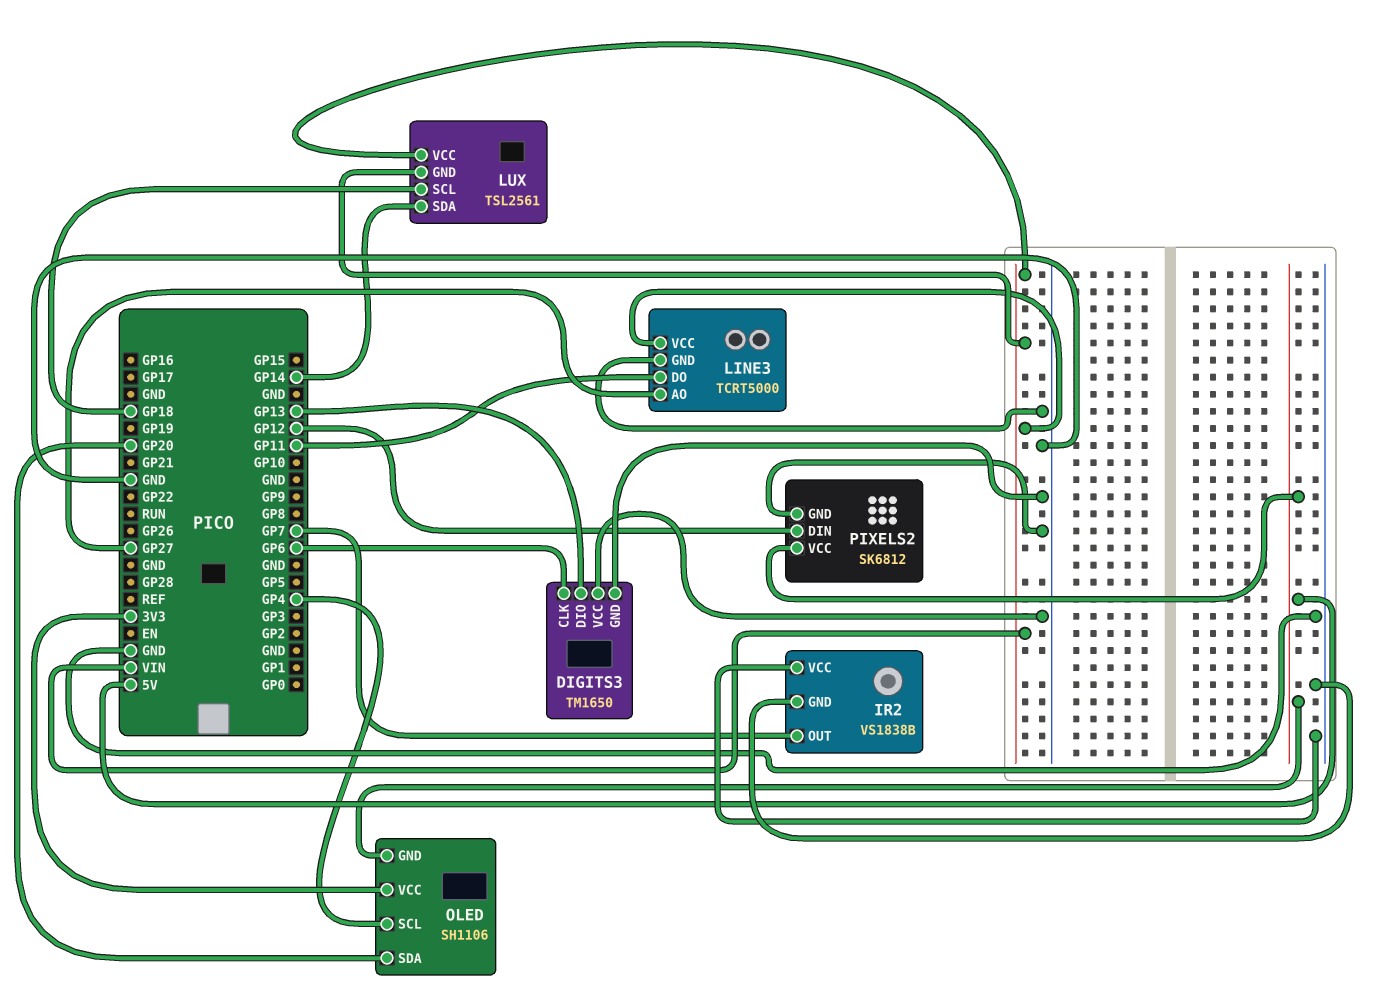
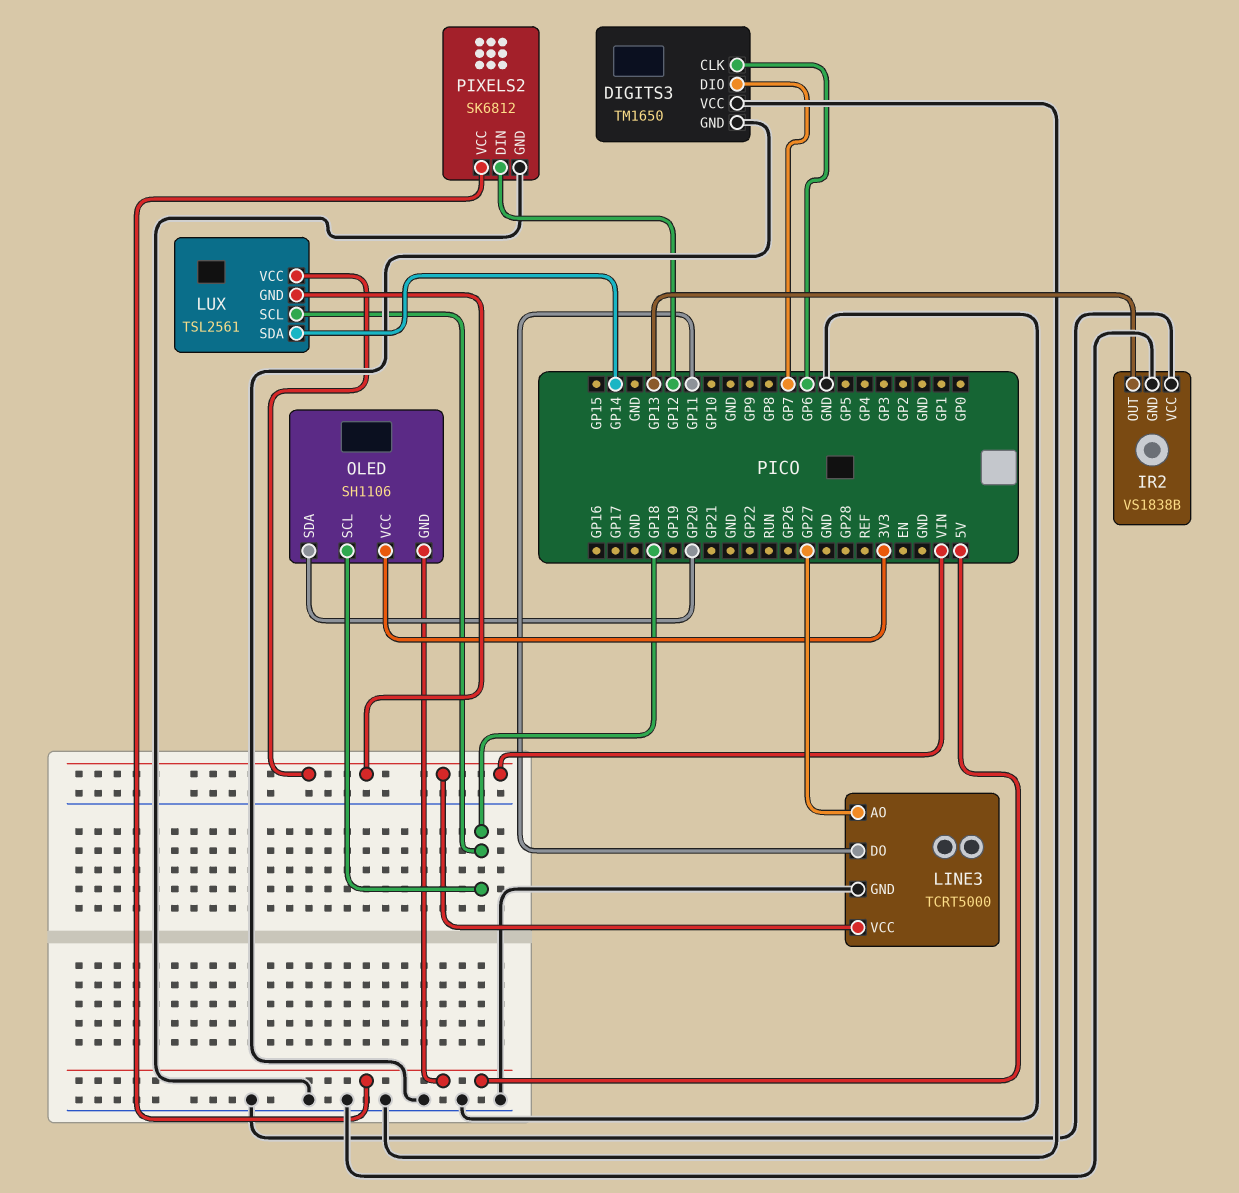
DIGITS3 pin DIO: GP13 -> GP7
IR2 pin OUT: GP7 -> GP13
OLED pin SCL: GP4 -> GP18

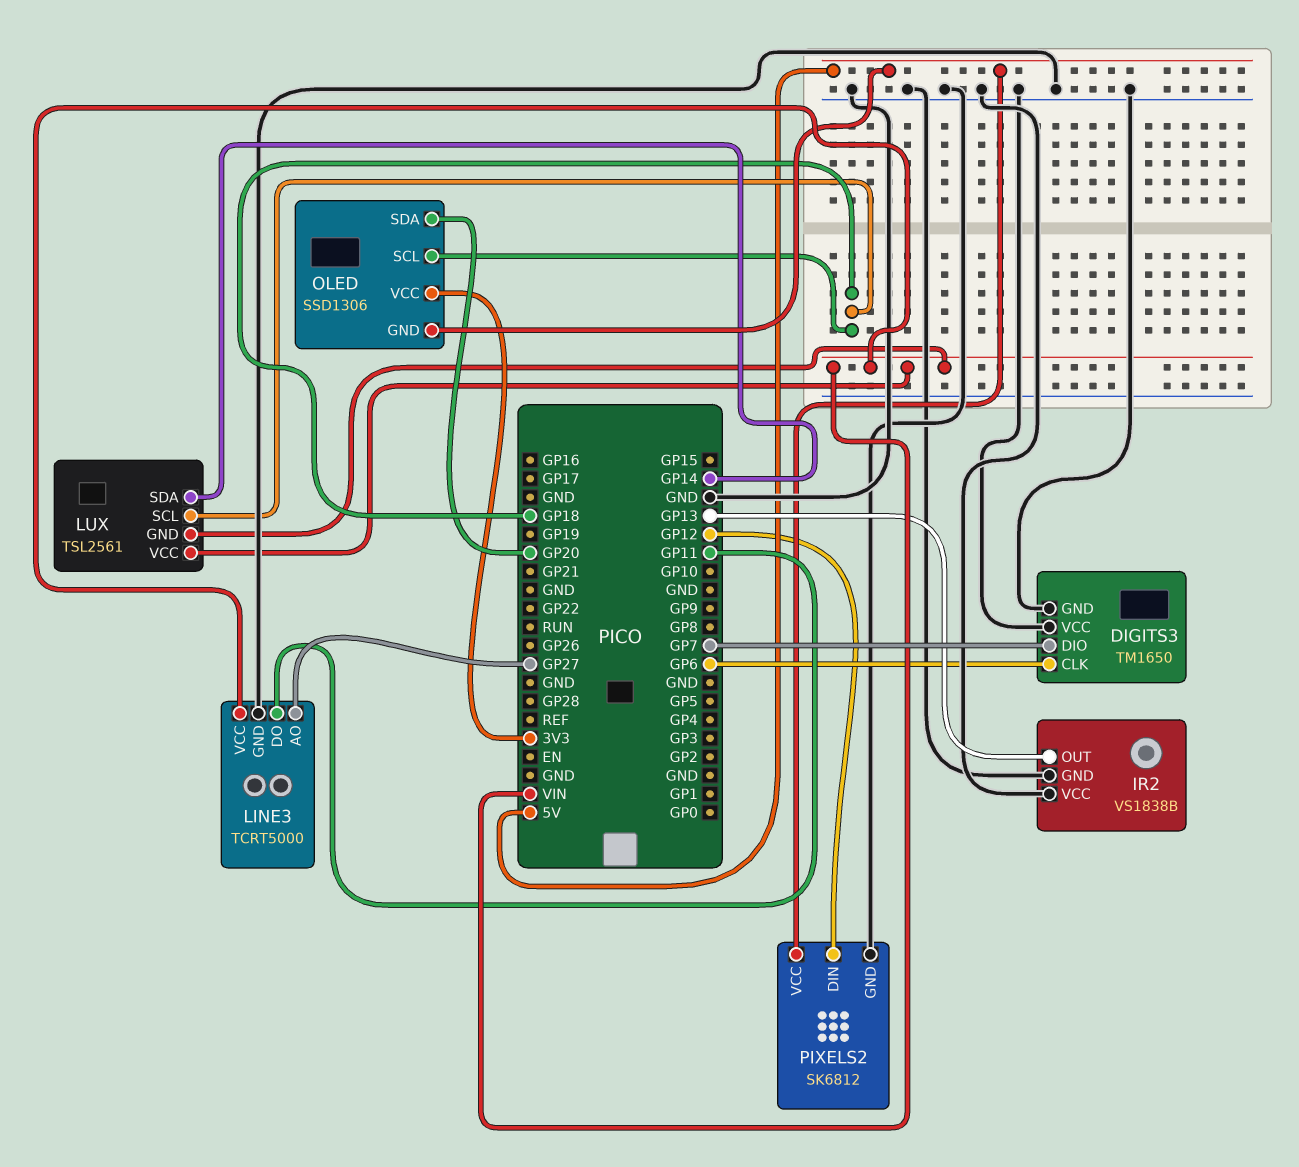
OLED: SH1106 -> SSD1306

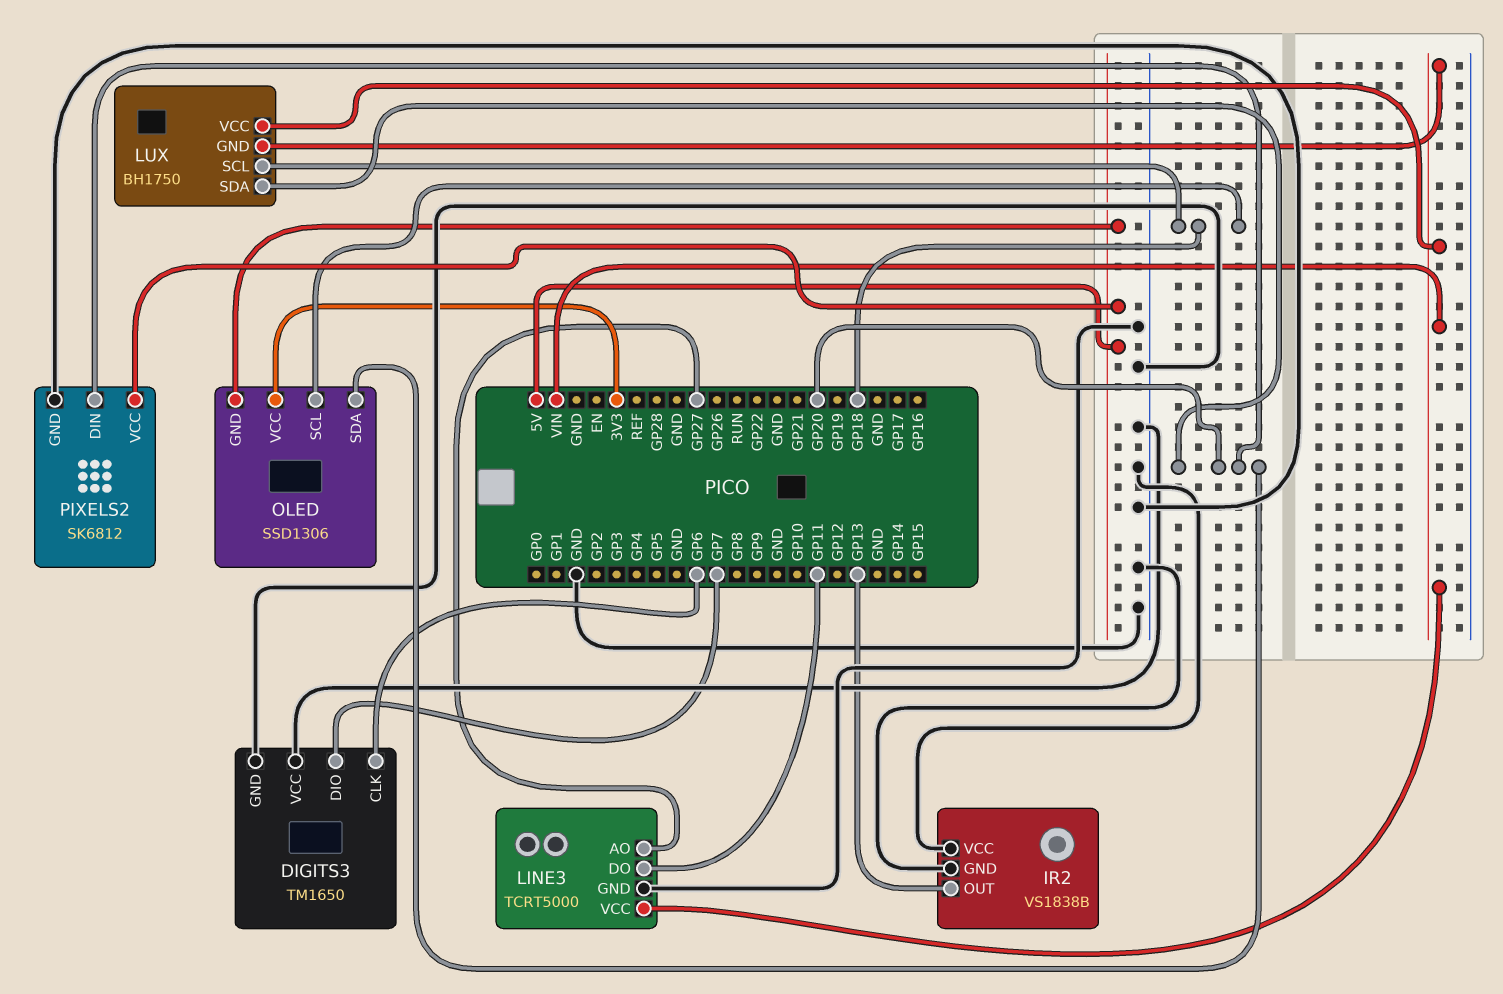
LUX: TSL2561 -> BH1750
LUX pin SDA: GP14 -> GP20
PIXELS2 pin DIN: GP12 -> GP20

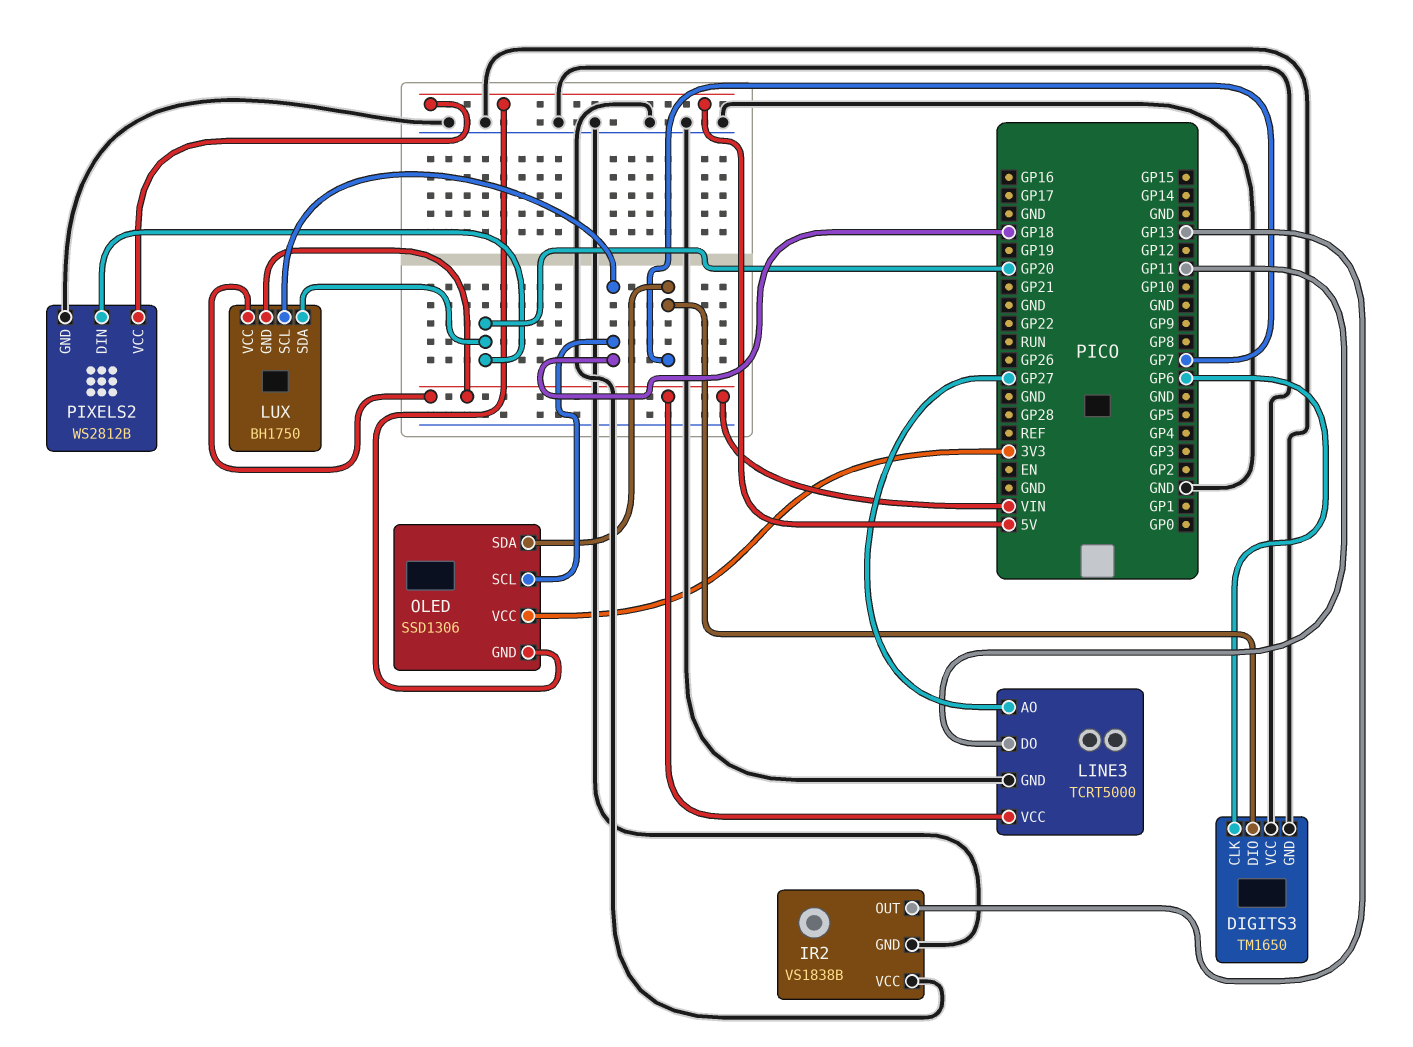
OLED pin SDA: GP20 -> GP7
PIXELS2: SK6812 -> WS2812B

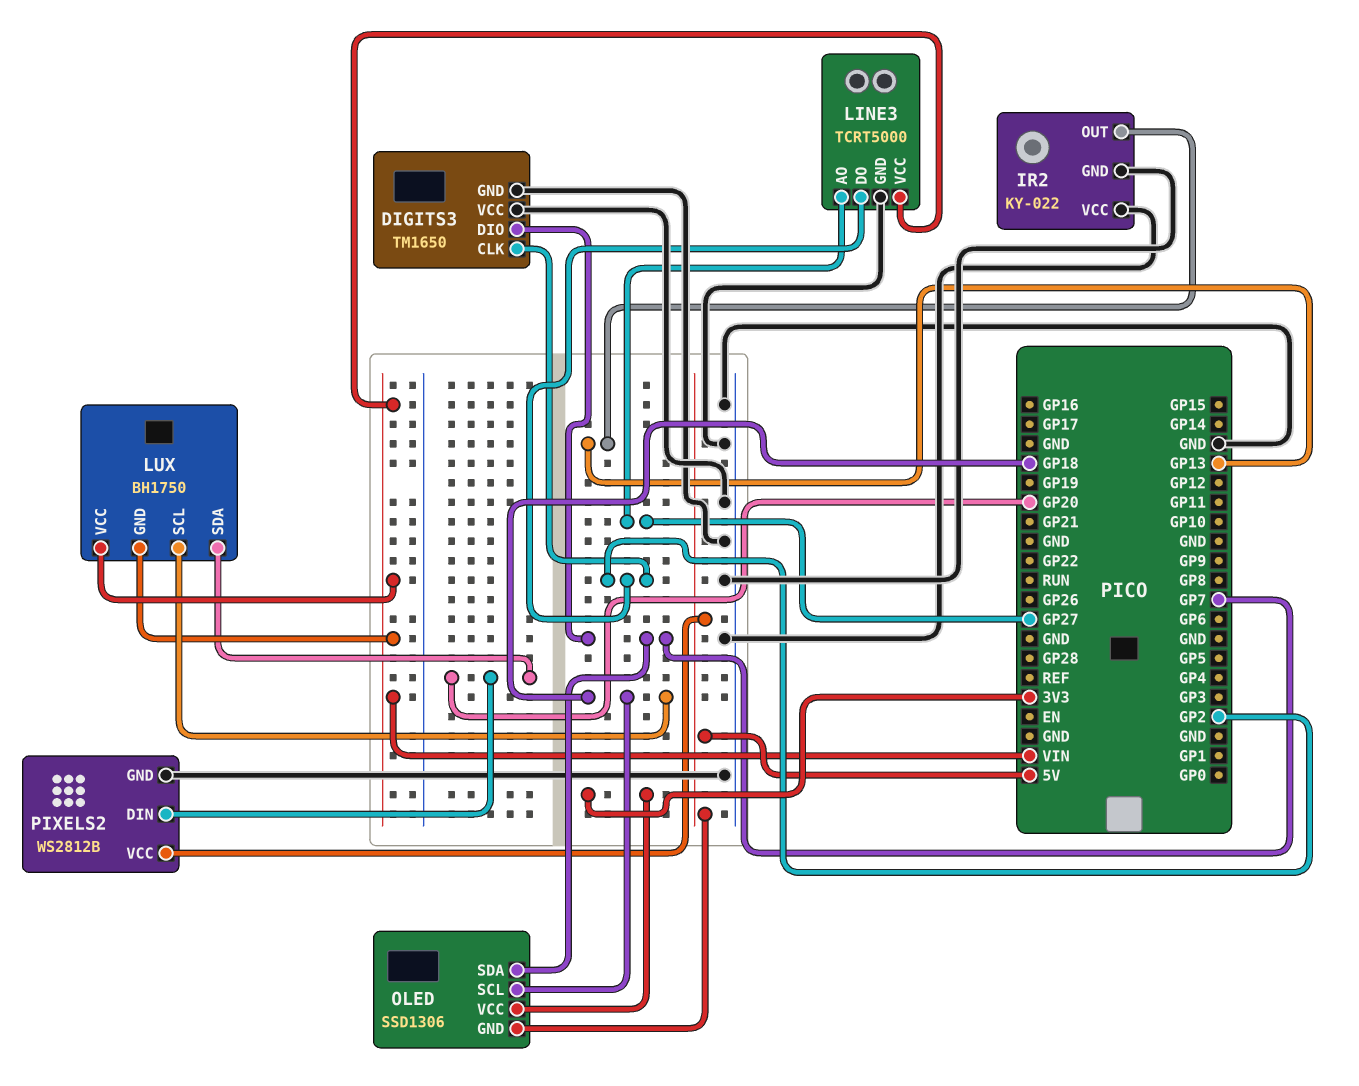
DIGITS3 pin CLK: GP6 -> GP2
IR2: VS1838B -> KY-022
LINE3 pin DO: GP11 -> GP2

